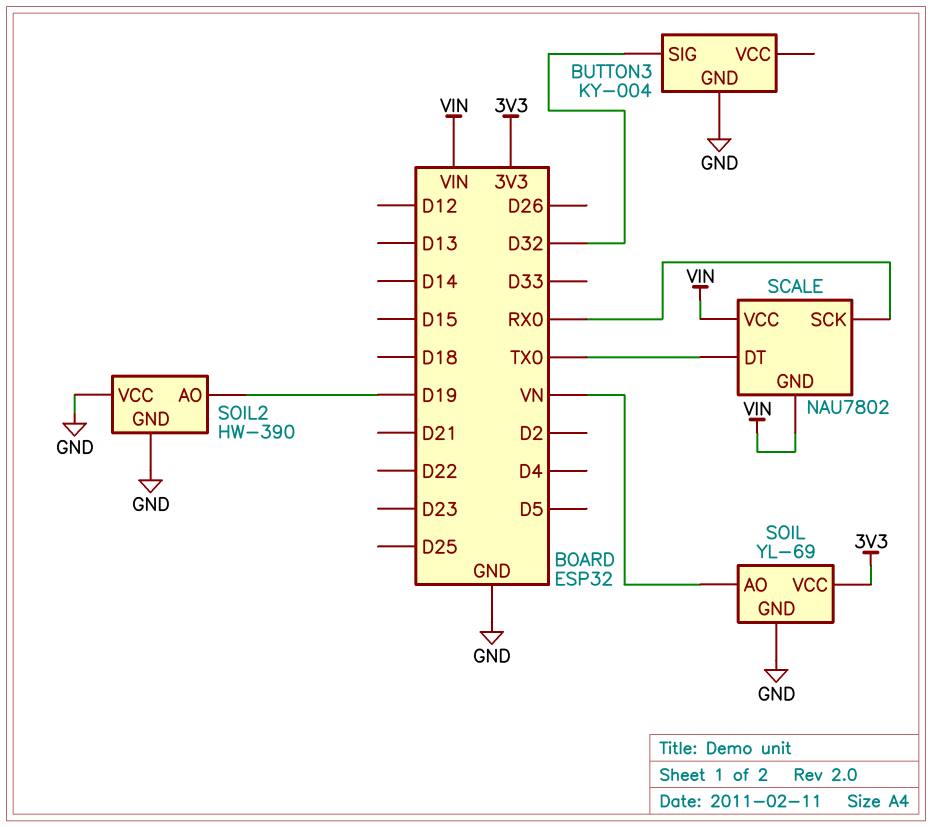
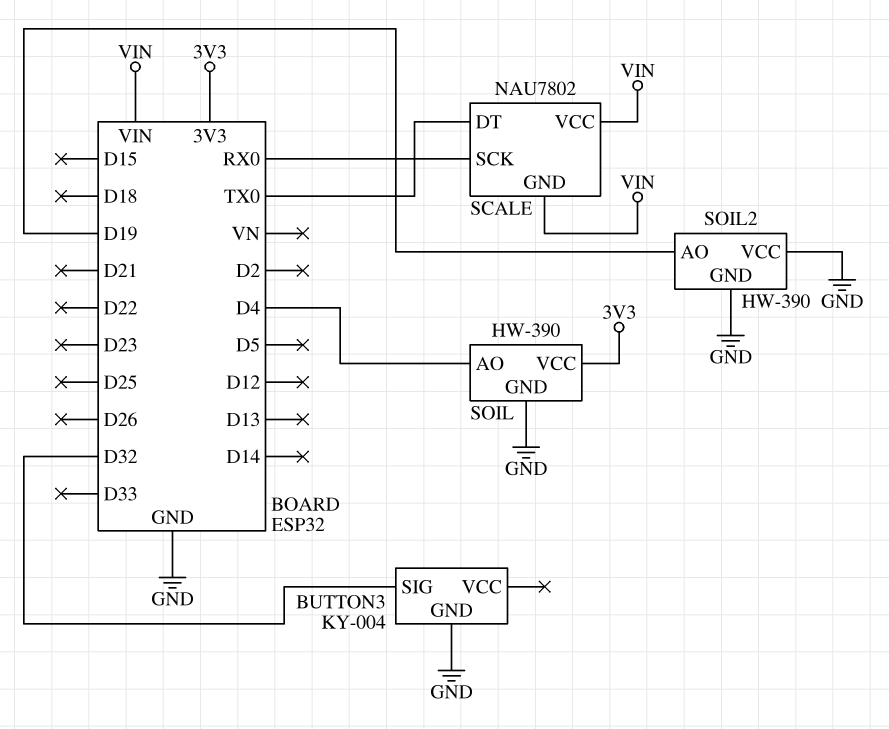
SOIL: YL-69 -> HW-390
SOIL pin AO: VN -> D4

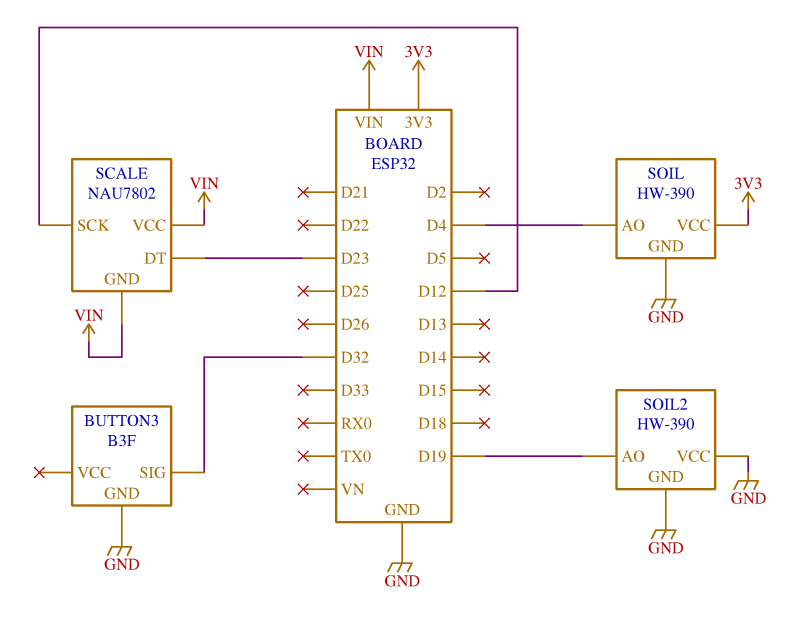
BUTTON3: KY-004 -> B3F
SCALE pin DT: TX0 -> D23
SCALE pin SCK: RX0 -> D12

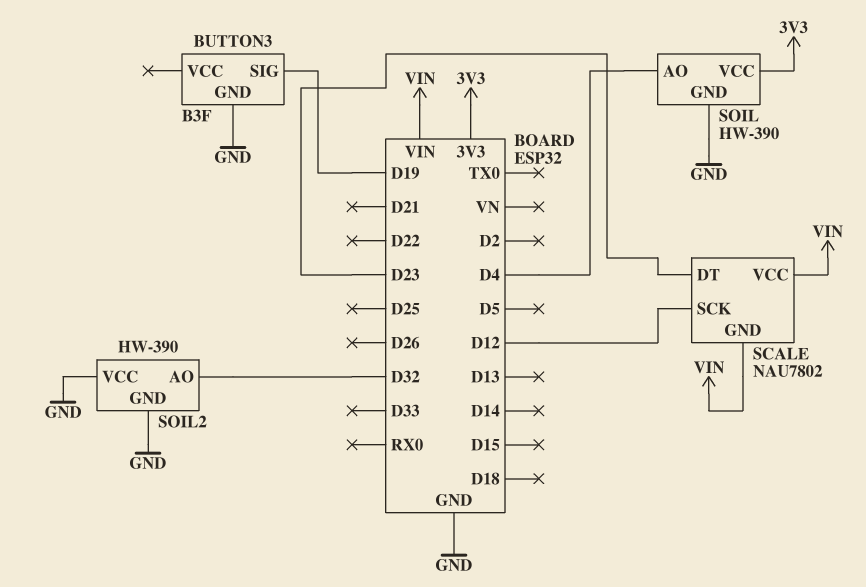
BUTTON3 pin SIG: D32 -> D19
SOIL2 pin AO: D19 -> D32

